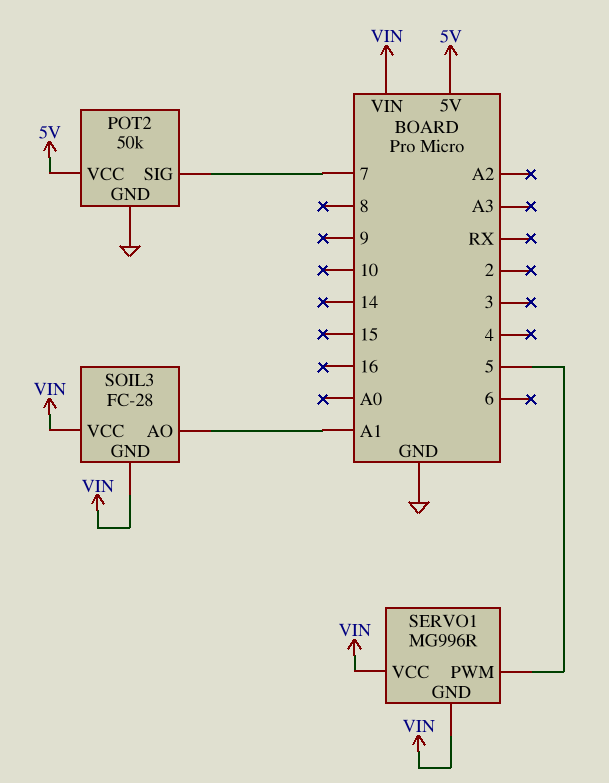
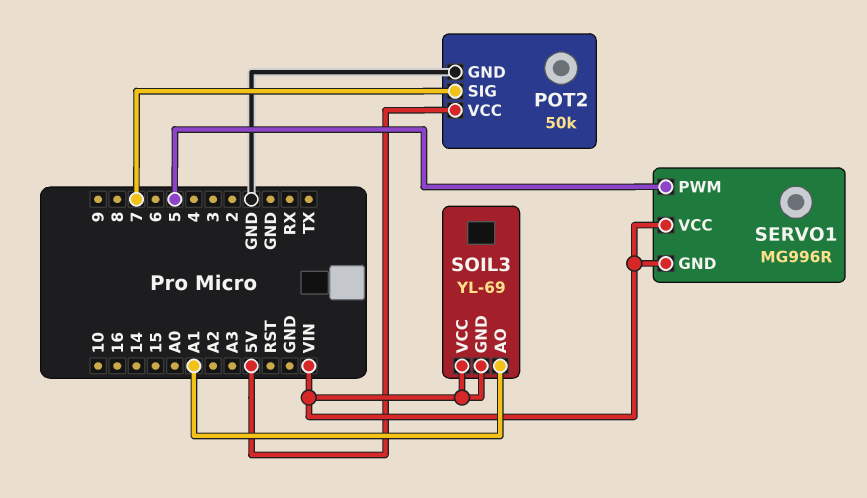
SOIL3: FC-28 -> YL-69

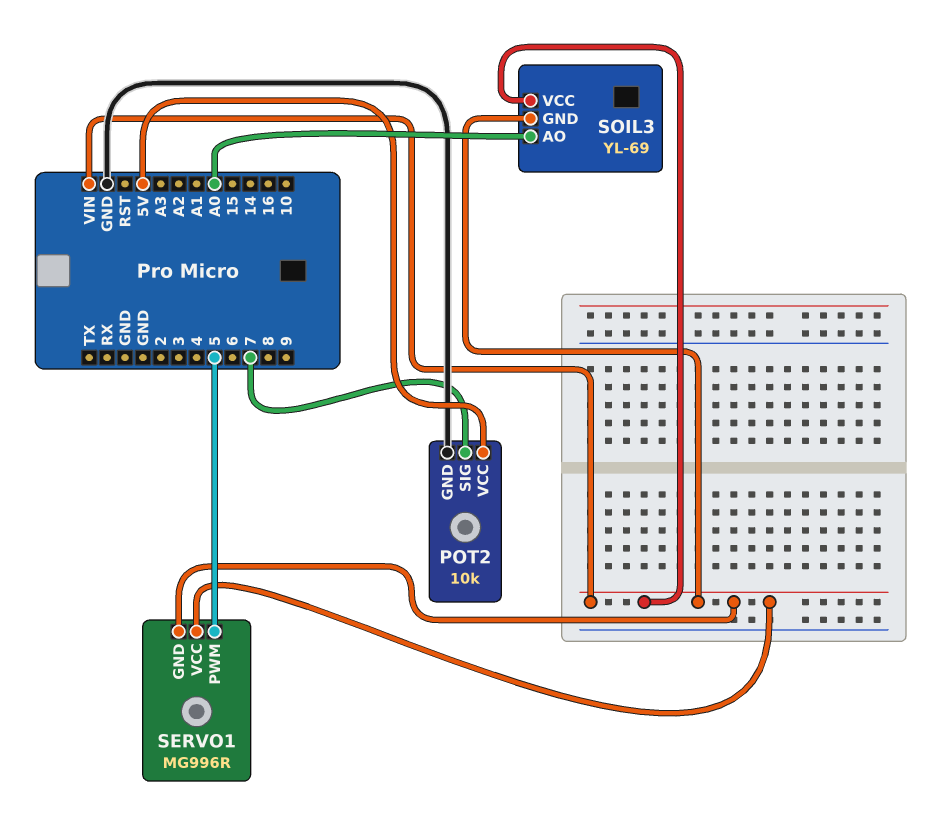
POT2: 50k -> 10k
SOIL3 pin AO: A1 -> A0

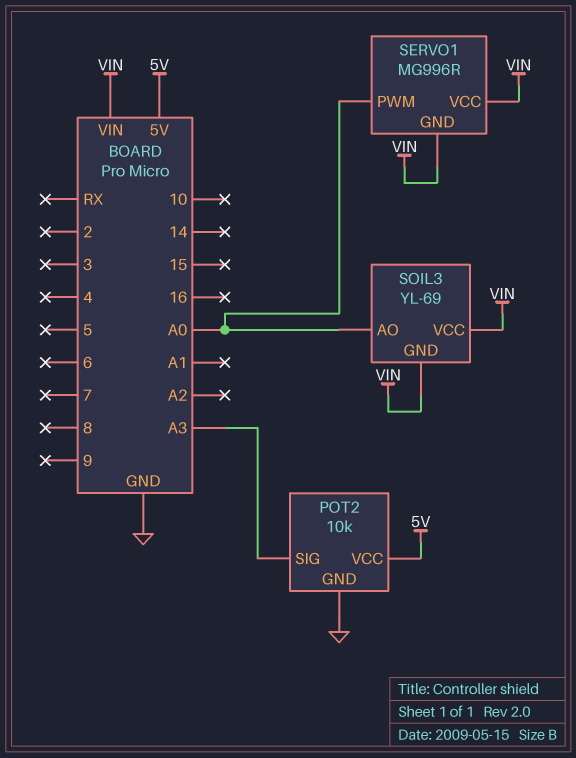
POT2 pin SIG: 7 -> A3
SERVO1 pin PWM: 5 -> A0

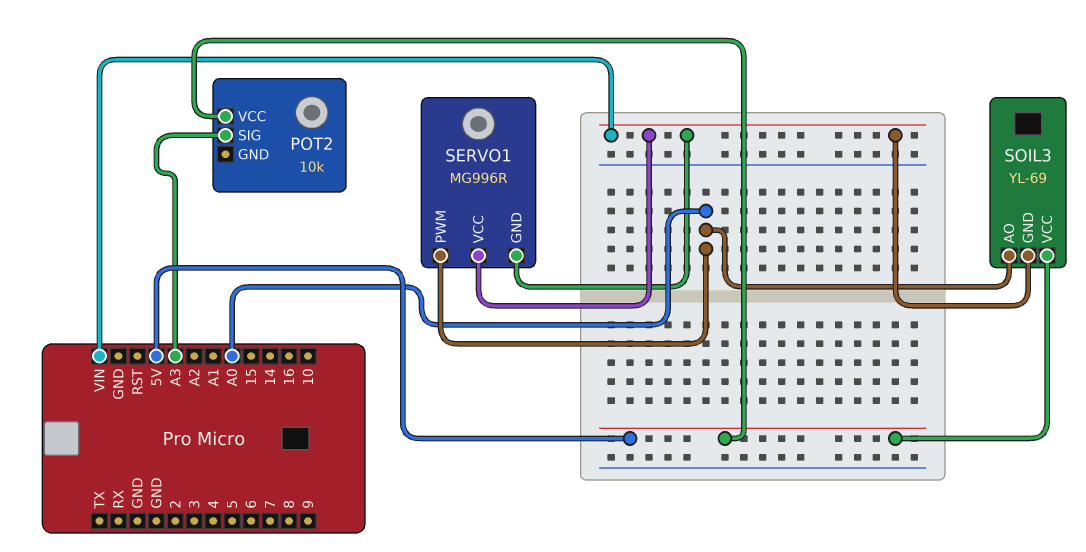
POT2 pin GND: GND -> none
SOIL3 pin VCC: VIN -> 5V

